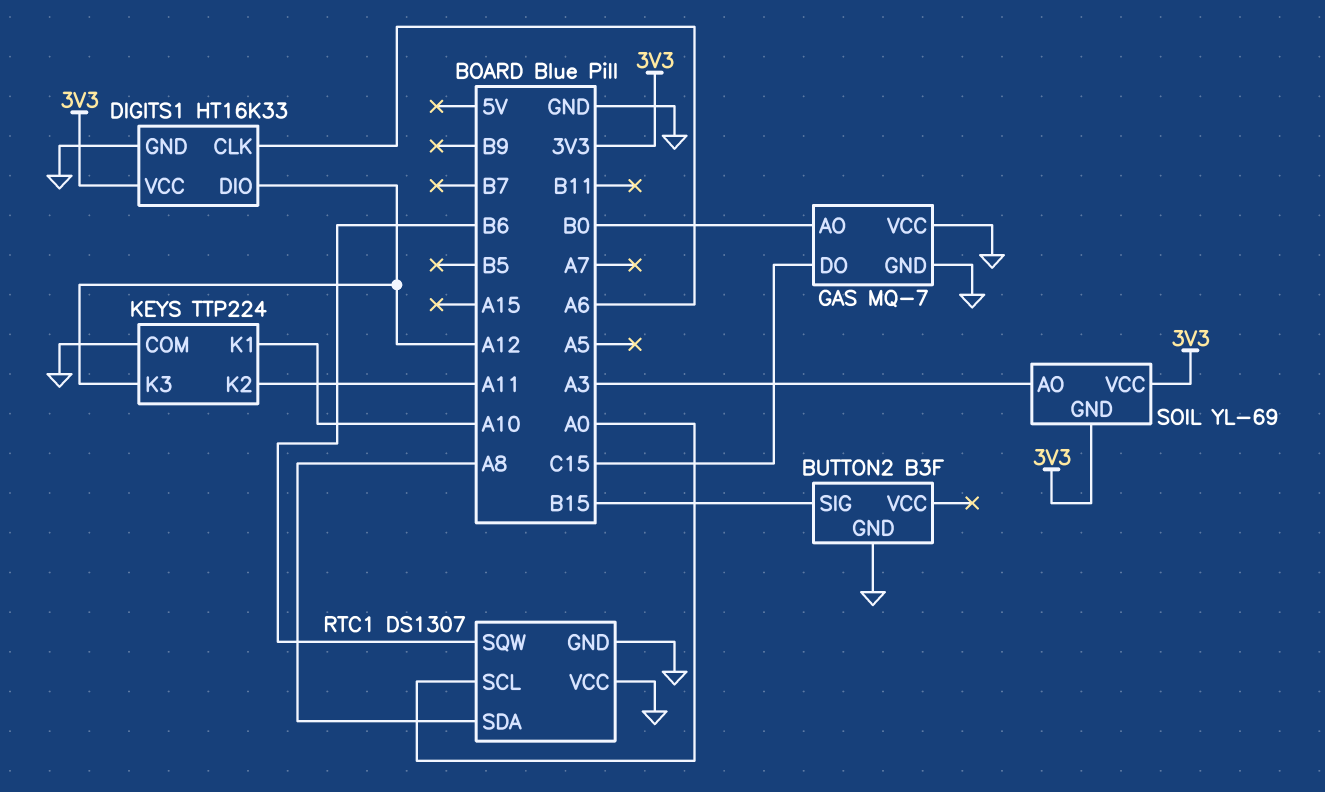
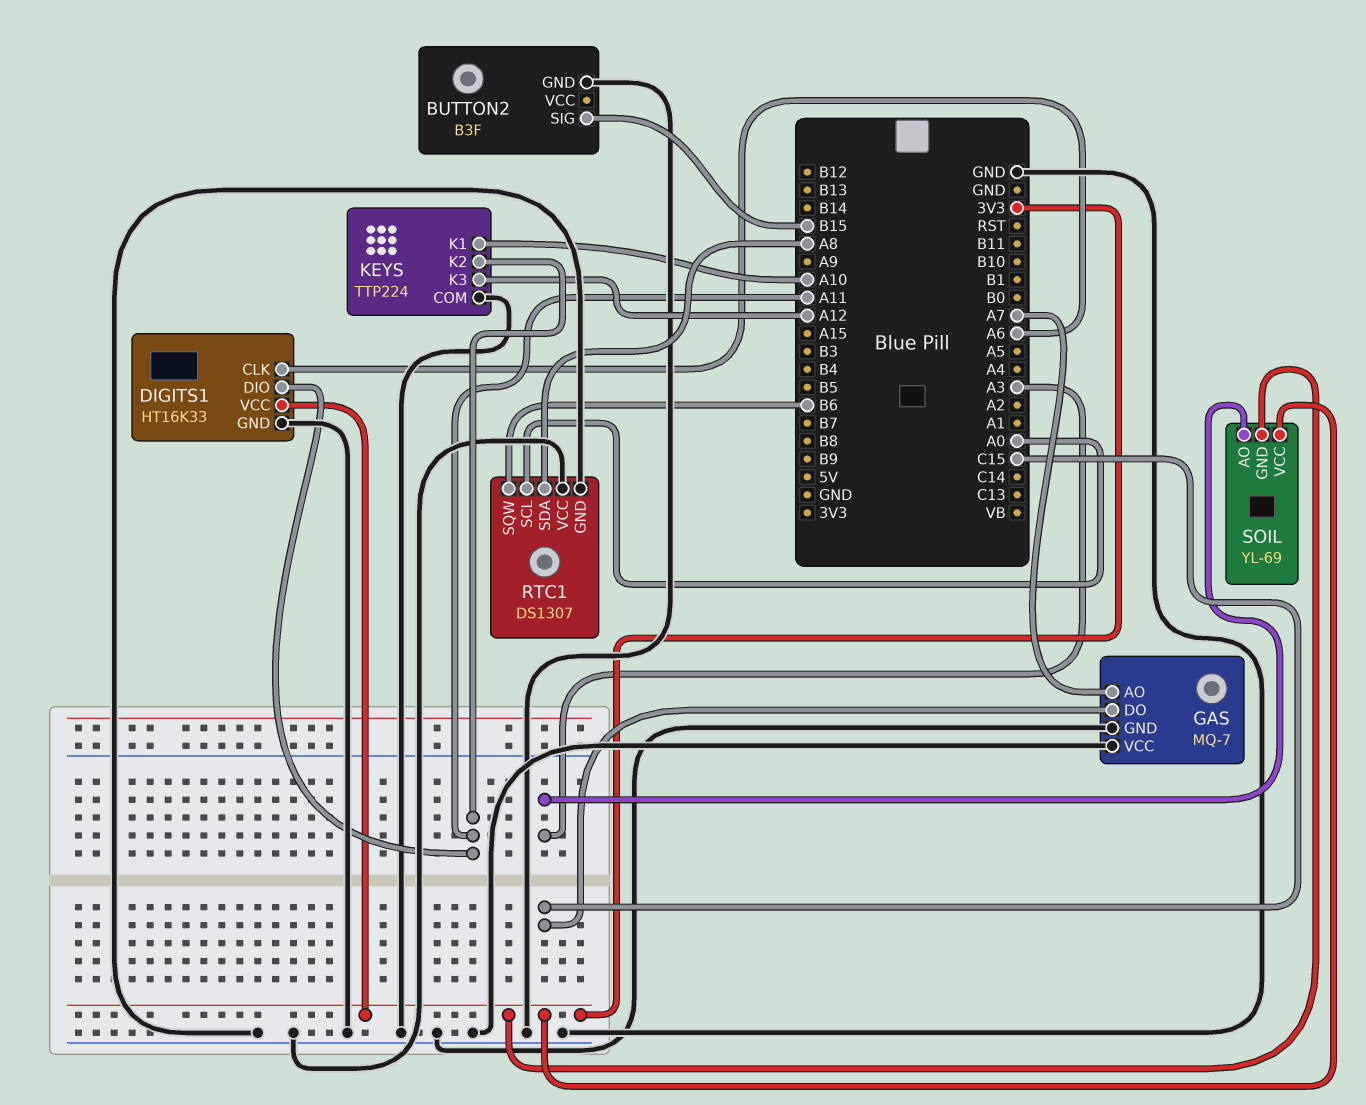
DIGITS1 pin DIO: A12 -> A11
GAS pin AO: B0 -> A7

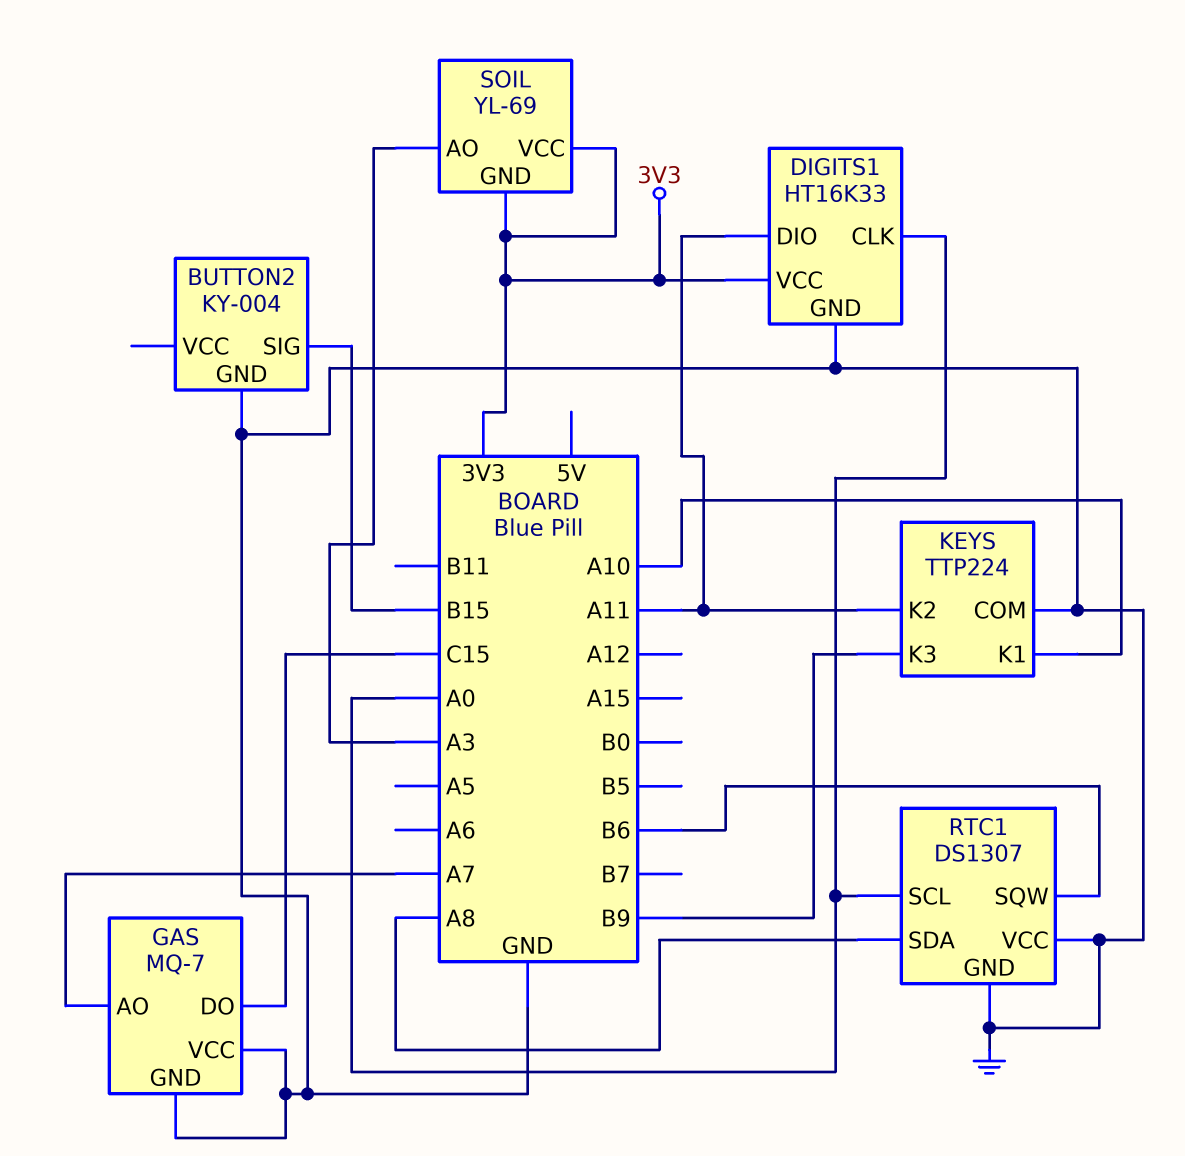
BUTTON2: B3F -> KY-004
DIGITS1 pin CLK: A6 -> A0
KEYS pin K3: A12 -> B9

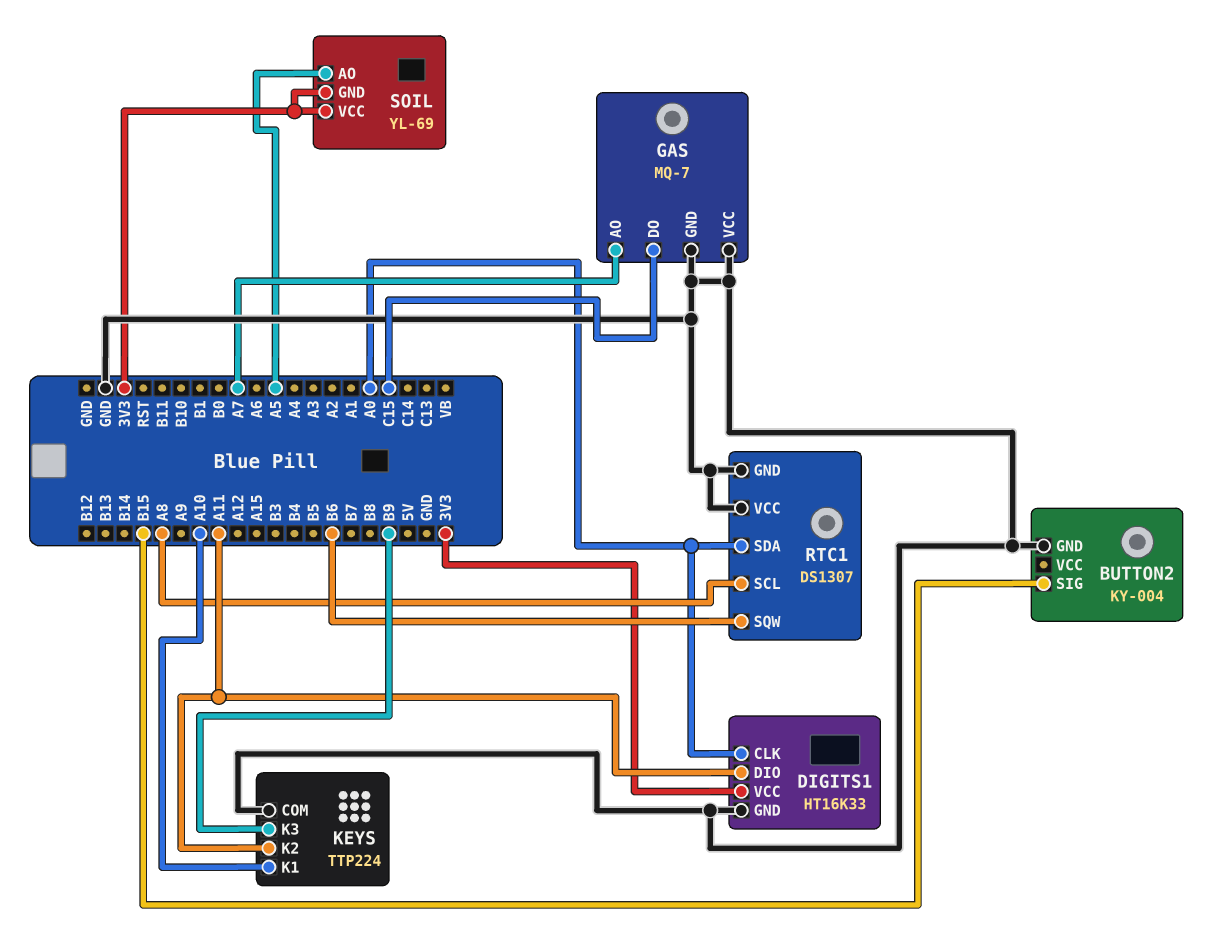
RTC1 pin SCL: A0 -> A8
RTC1 pin SDA: A8 -> A0
SOIL pin AO: A3 -> A5

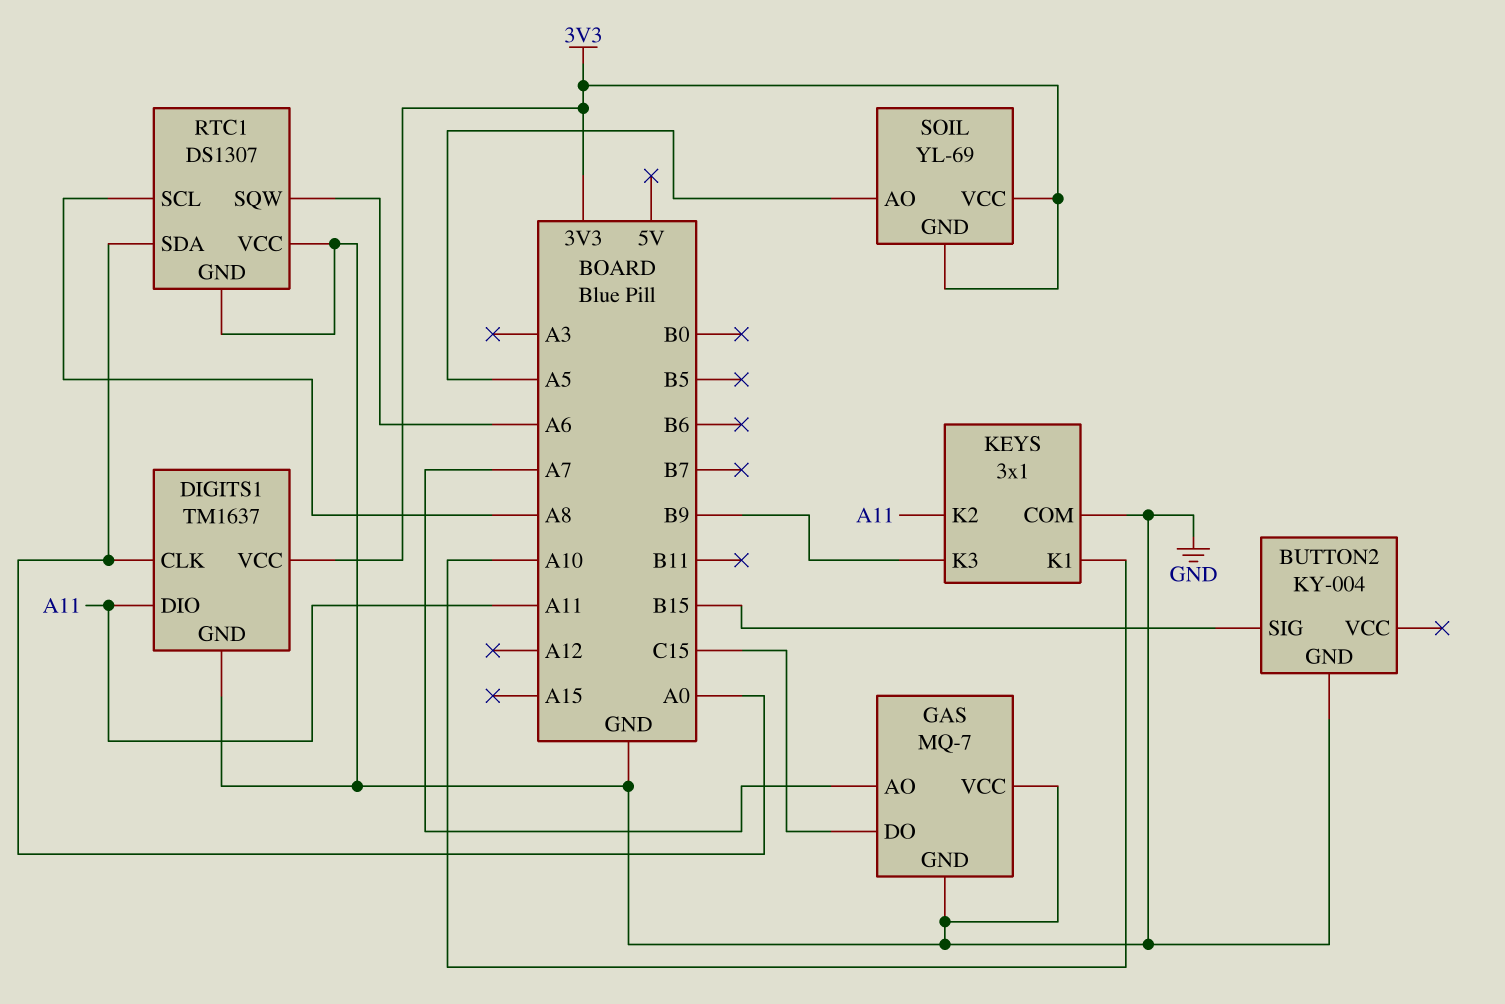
DIGITS1: HT16K33 -> TM1637
KEYS: TTP224 -> 3x1
RTC1 pin SQW: B6 -> A6

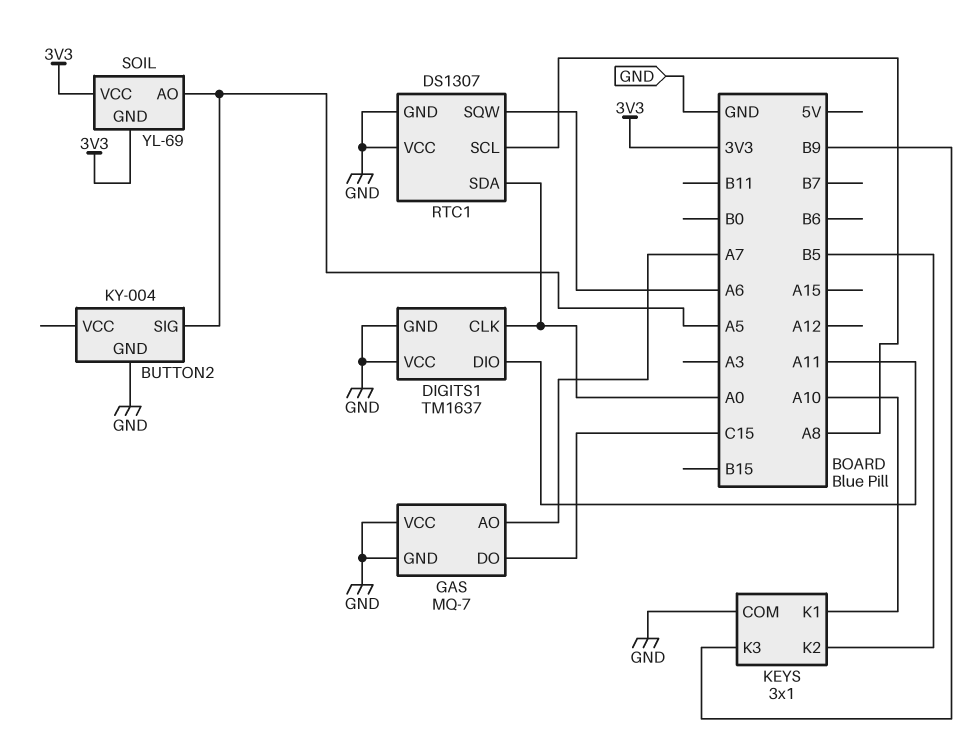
BUTTON2 pin SIG: B15 -> A5
DIGITS1 pin VCC: 3V3 -> GND
KEYS pin K2: A11 -> B5

